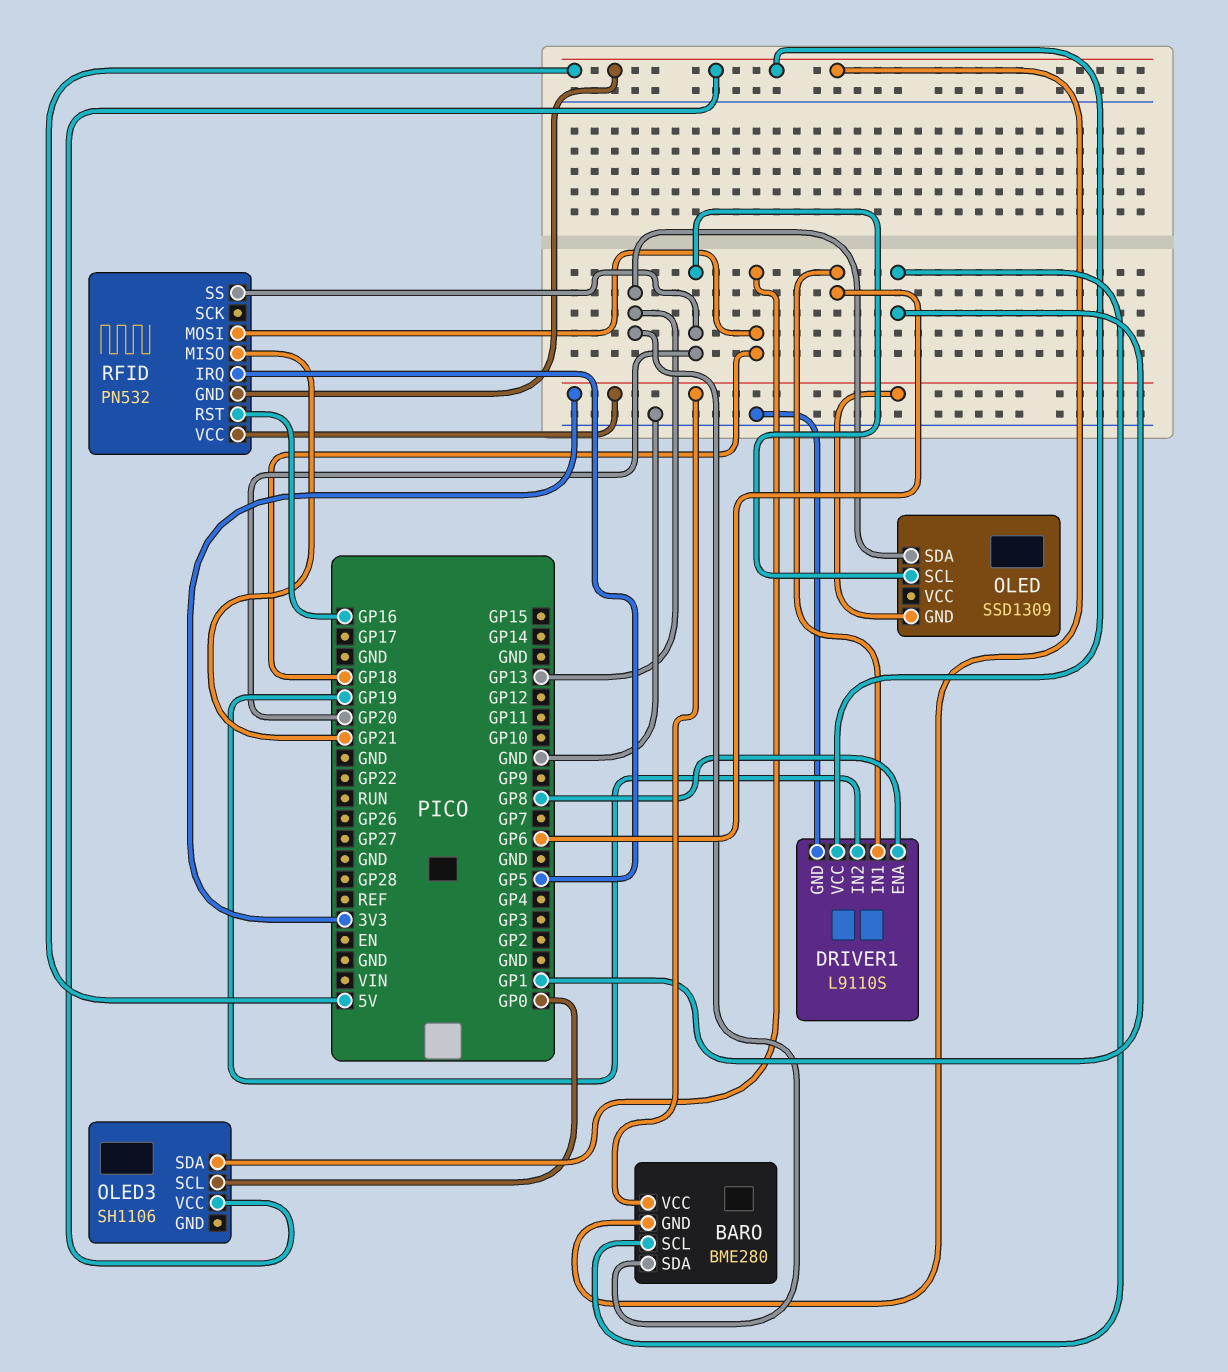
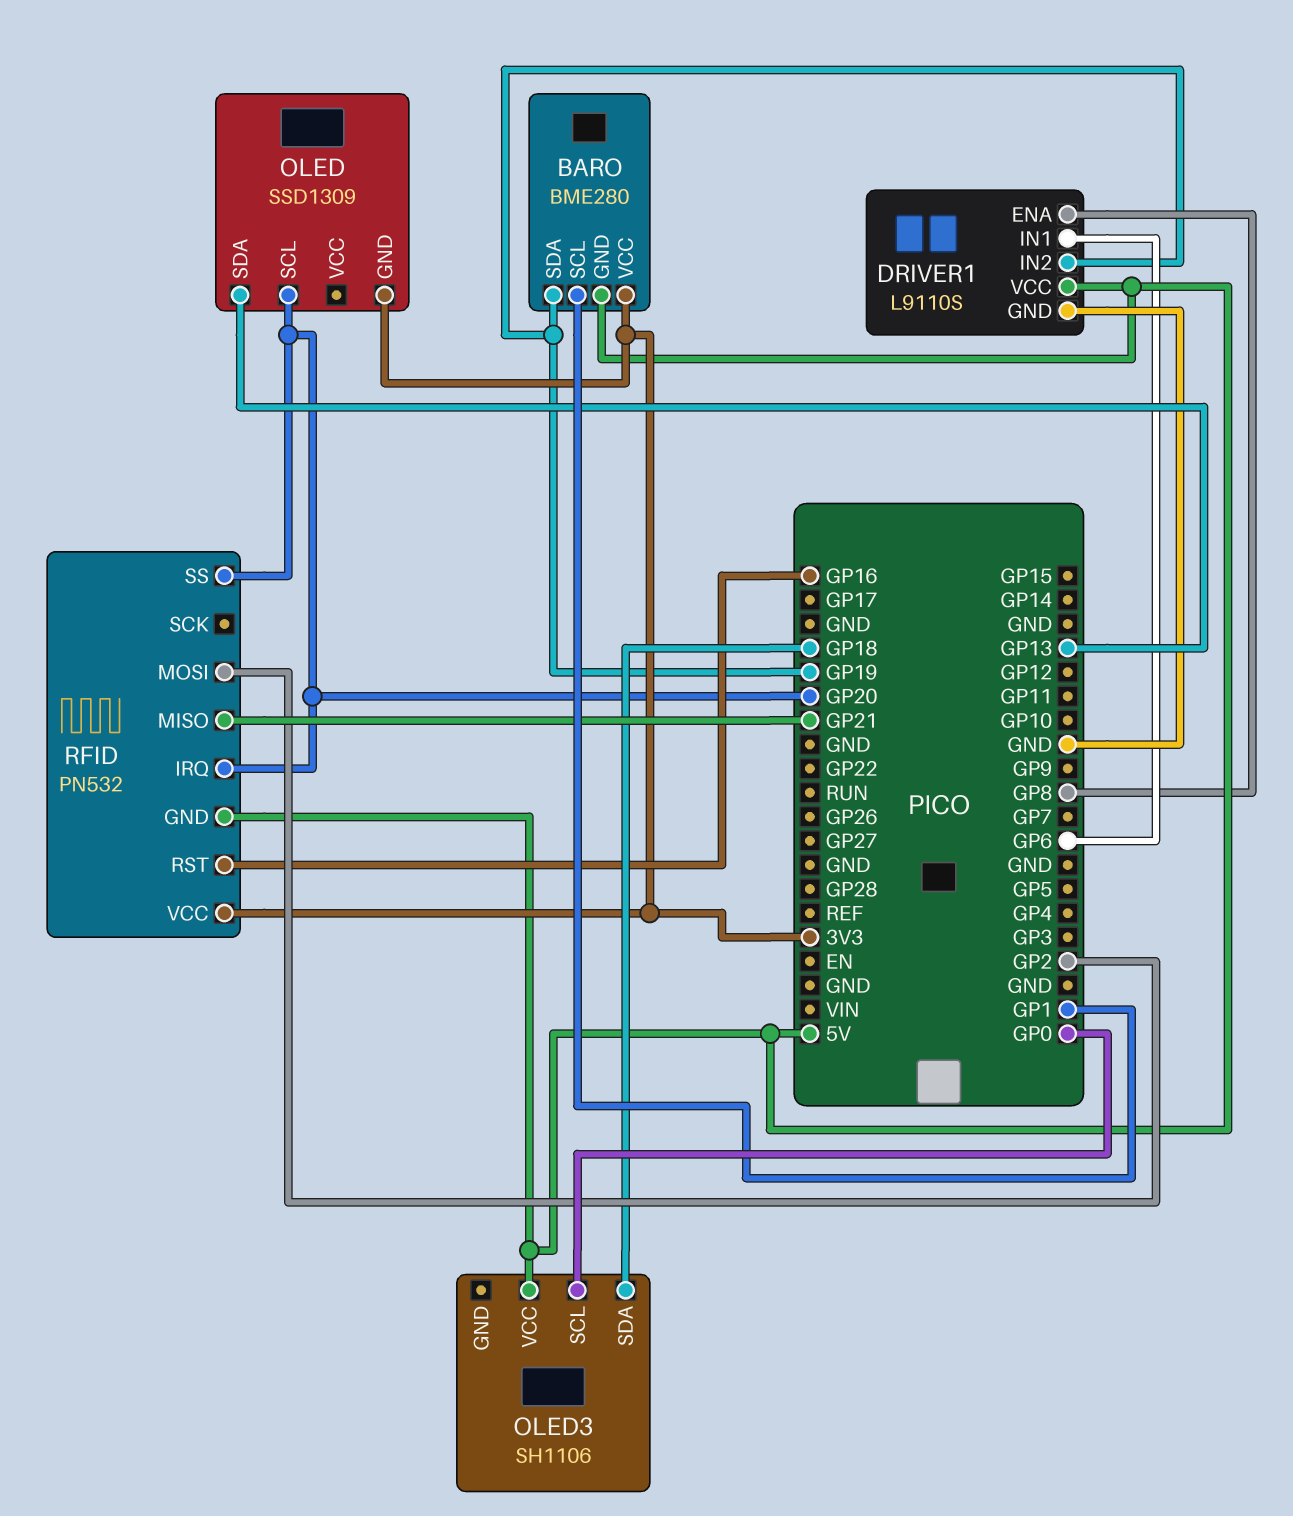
BARO pin SDA: GP13 -> GP19
RFID pin IRQ: GP5 -> GP20
RFID pin MOSI: GP18 -> GP2

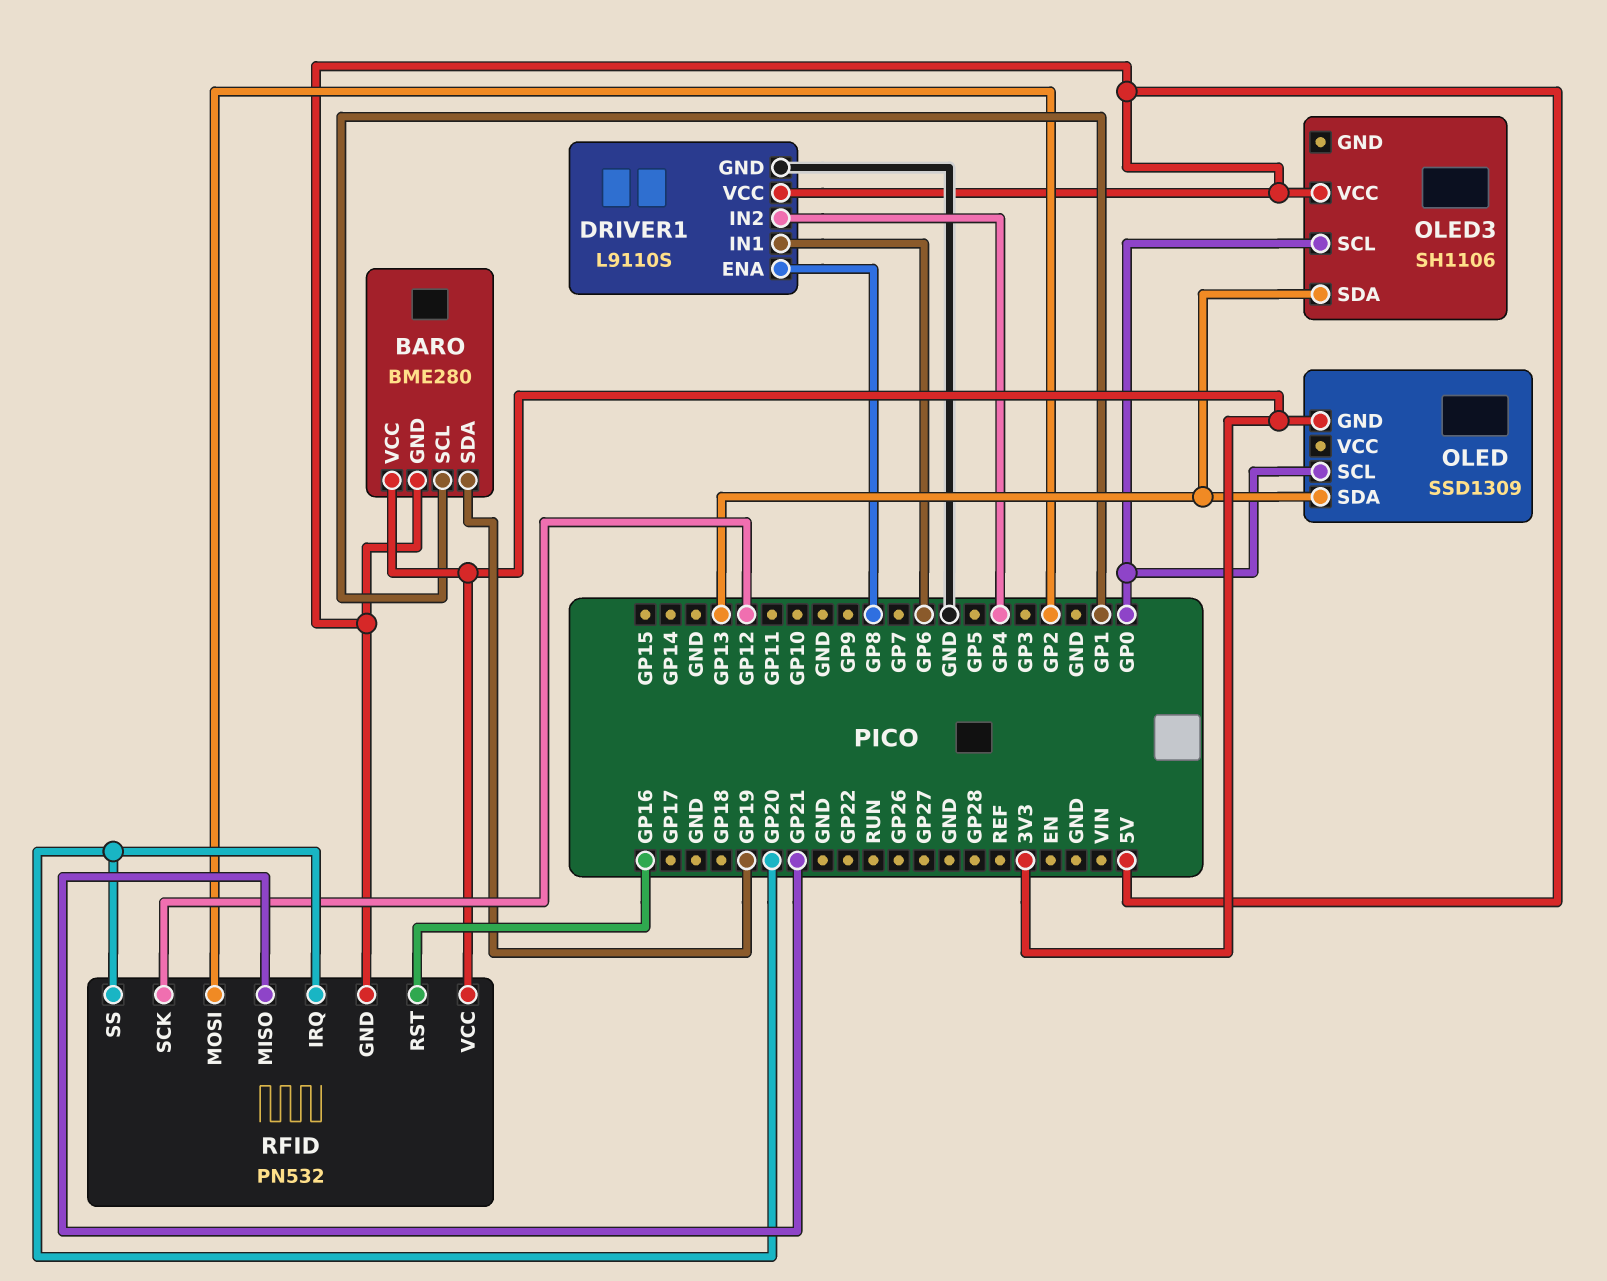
DRIVER1 pin IN2: GP19 -> GP4
OLED pin SCL: GP20 -> GP0
OLED3 pin SDA: GP18 -> GP13
RFID pin SCK: none -> GP12

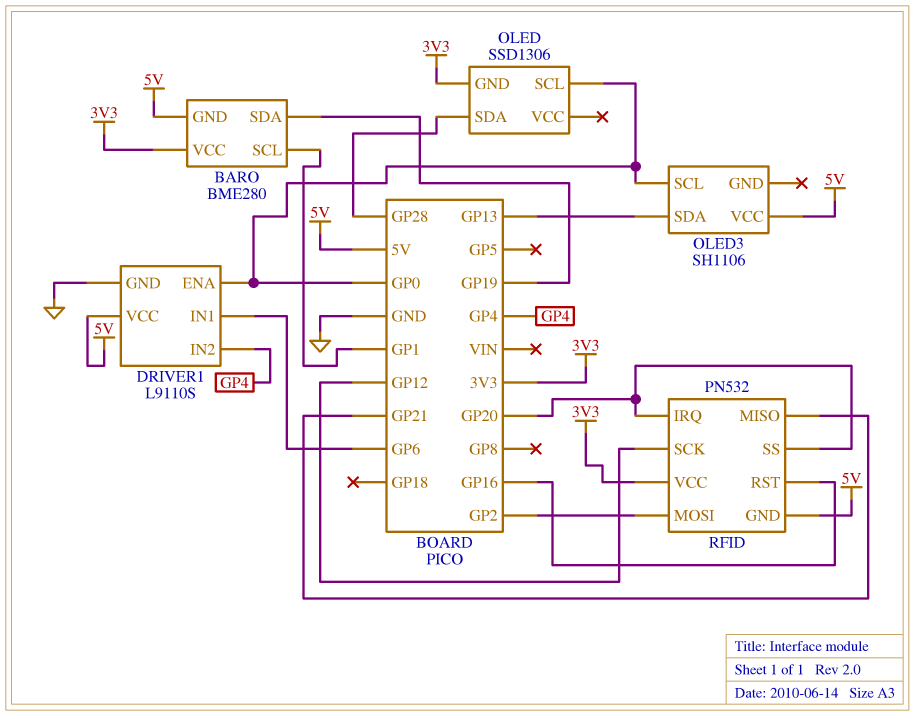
DRIVER1 pin ENA: GP8 -> GP0
OLED: SSD1309 -> SSD1306
OLED pin SDA: GP13 -> GP28

